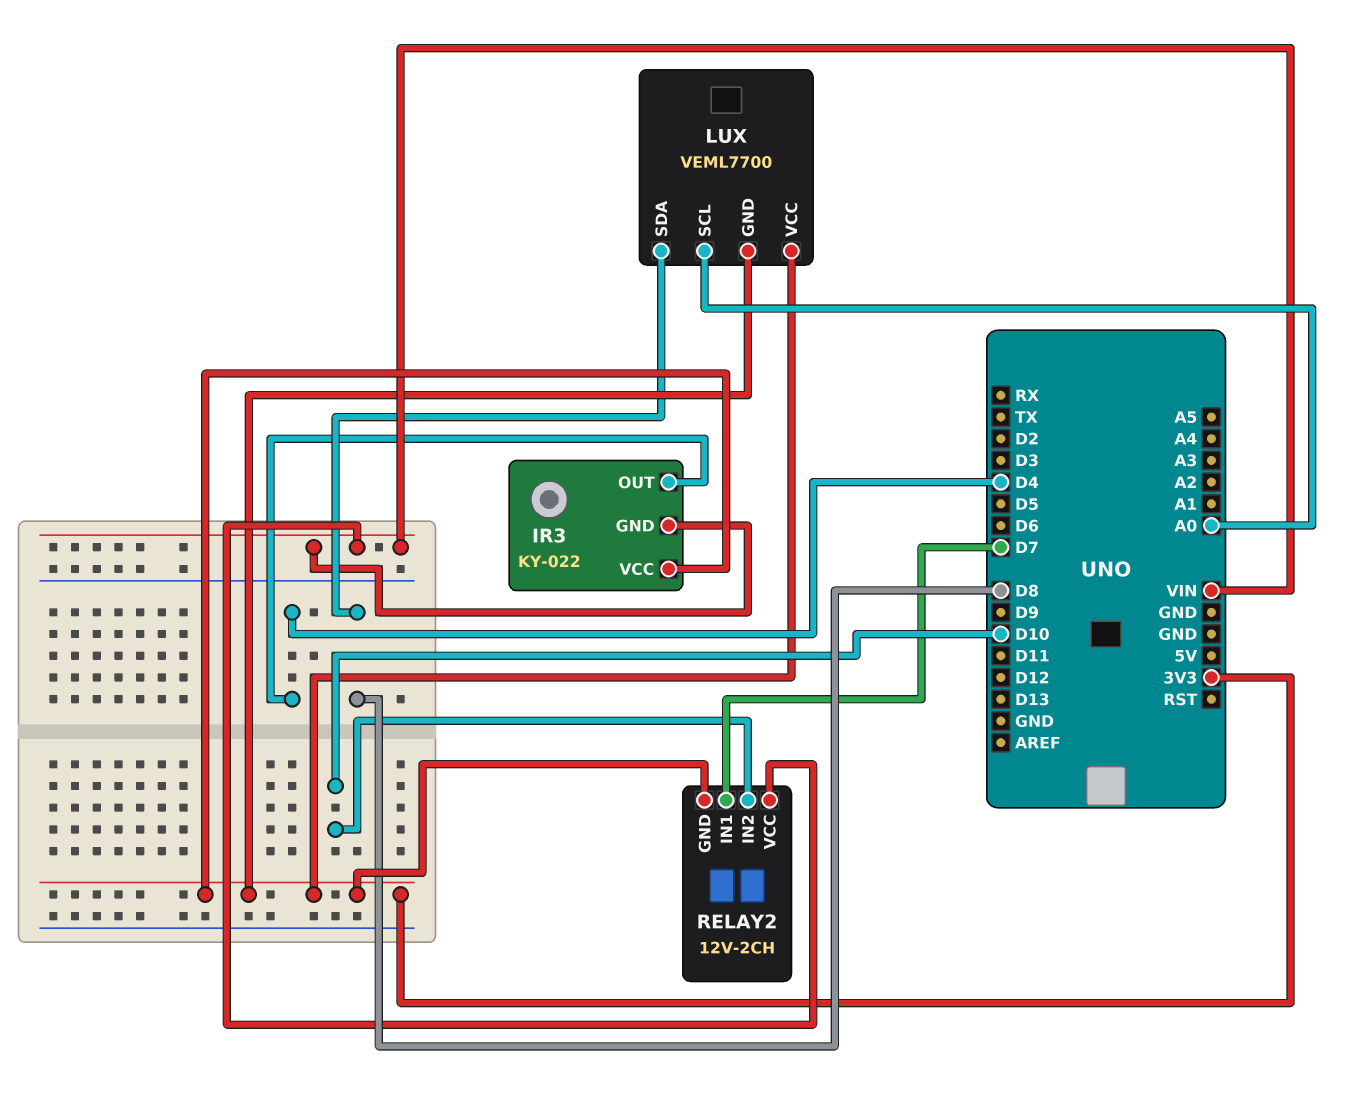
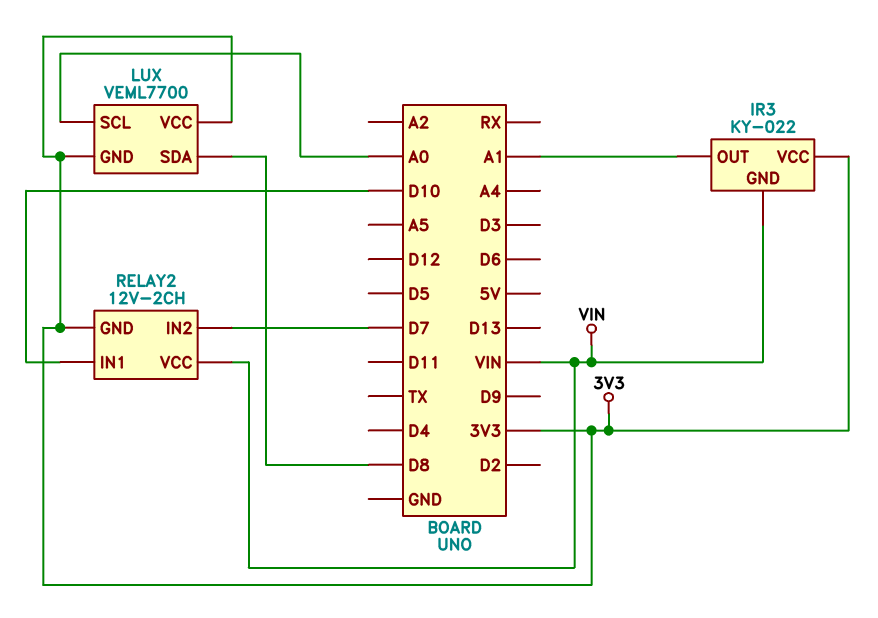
IR3 pin OUT: D4 -> A1
RELAY2 pin IN1: D7 -> D10
RELAY2 pin IN2: D10 -> D7

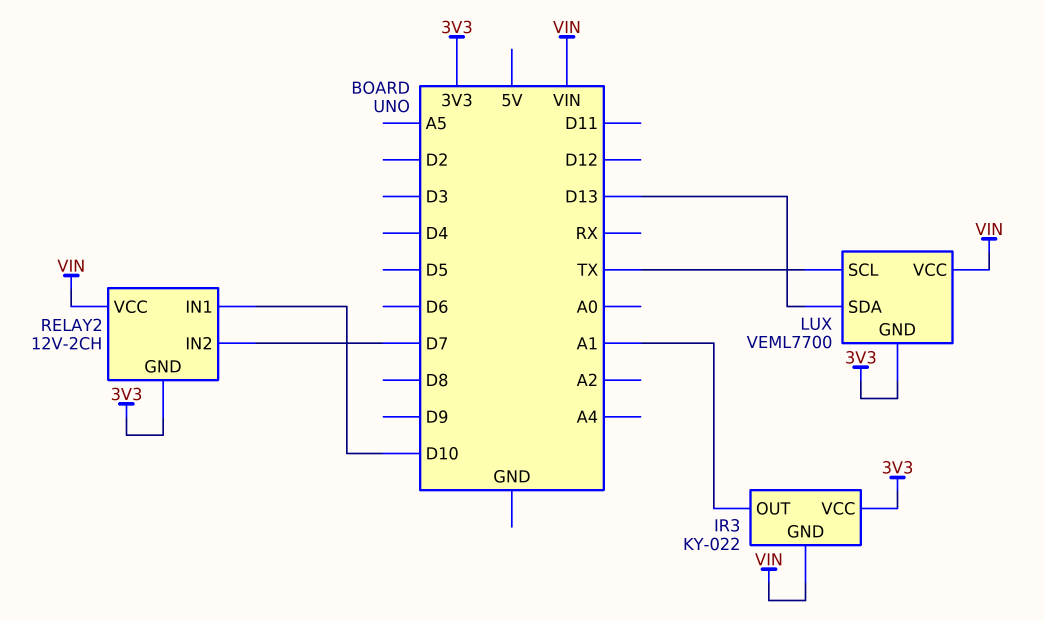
LUX pin SCL: A0 -> TX
LUX pin SDA: D8 -> D13
LUX pin VCC: 3V3 -> VIN

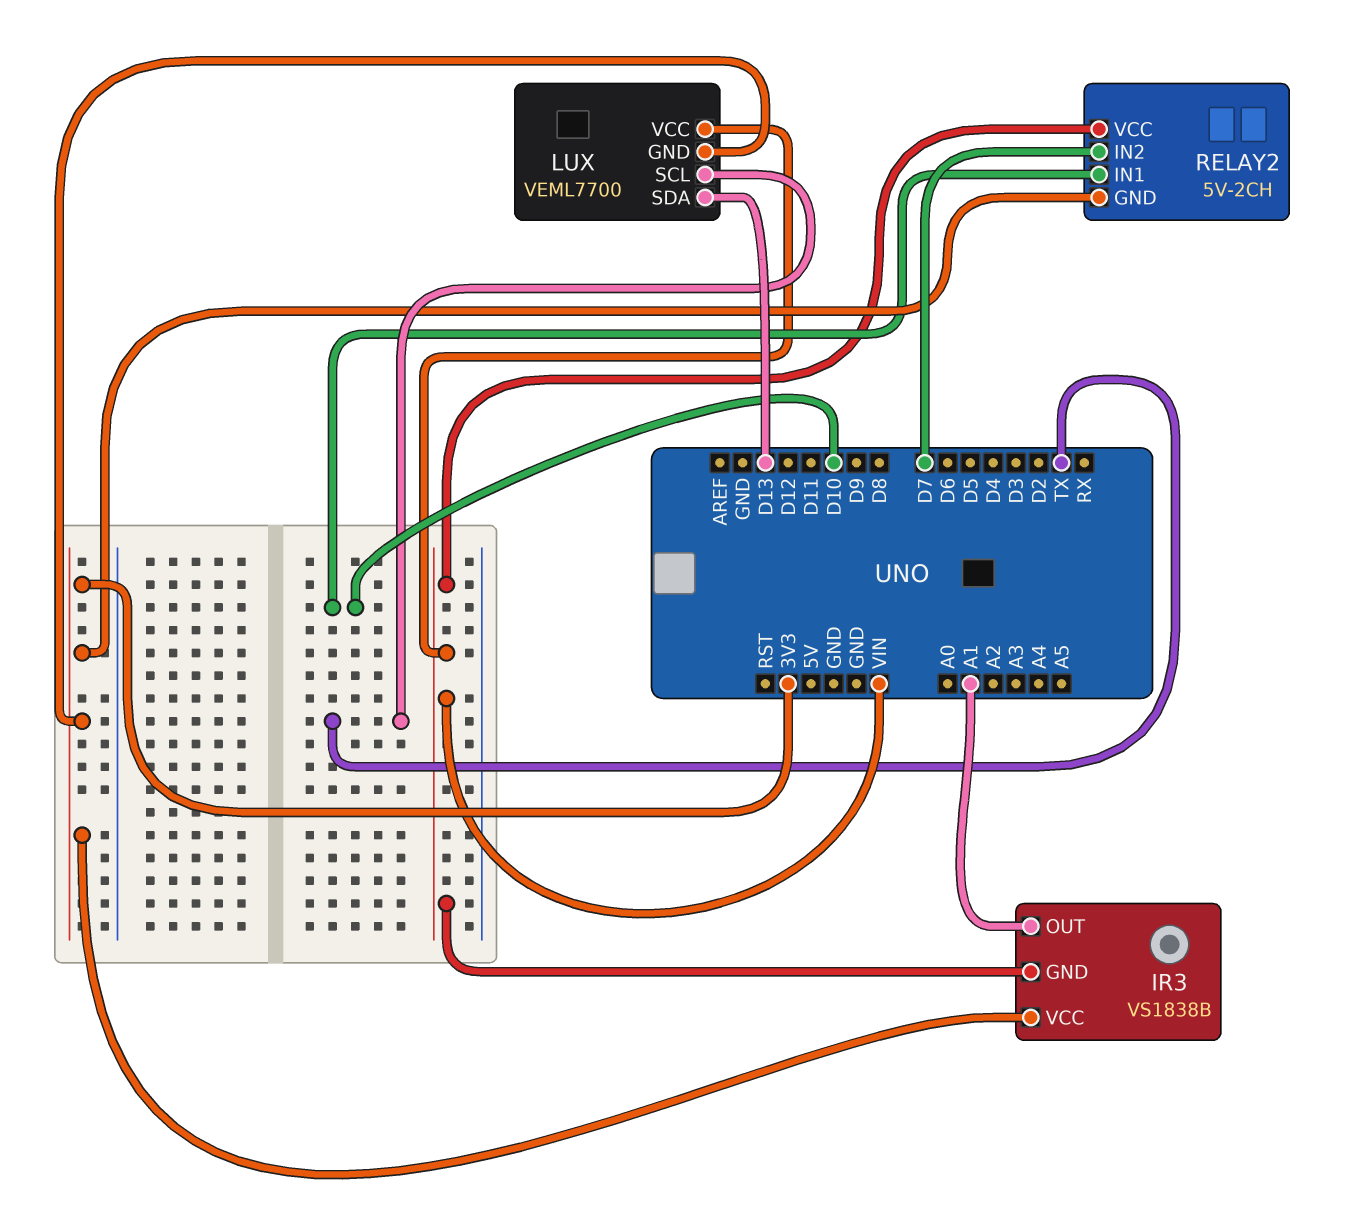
IR3: KY-022 -> VS1838B
RELAY2: 12V-2CH -> 5V-2CH

